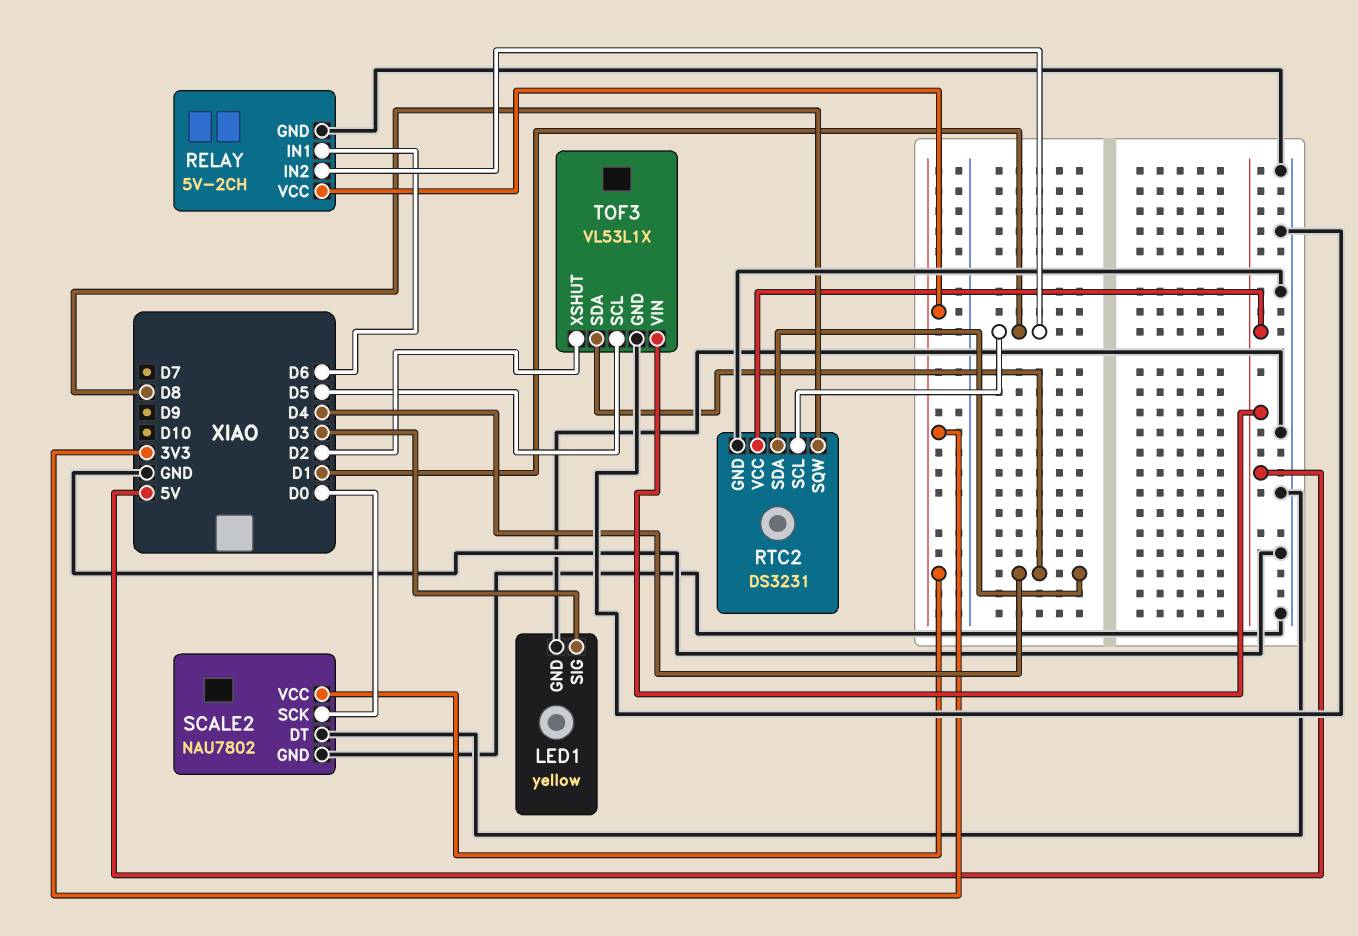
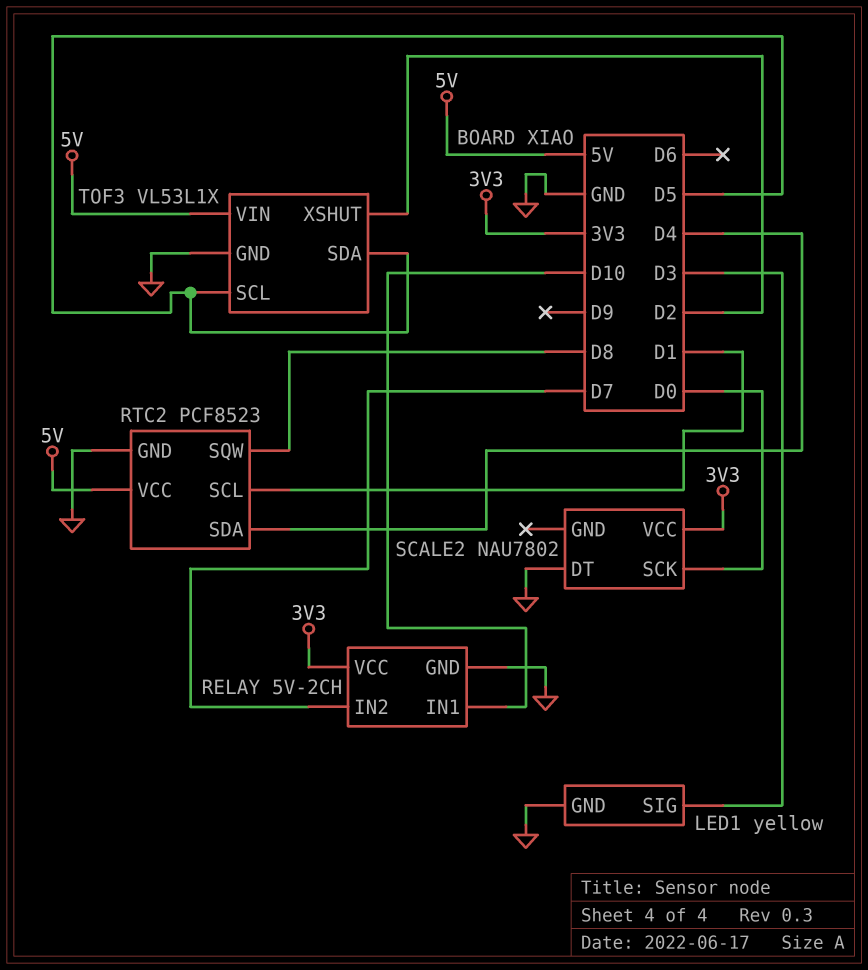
RELAY pin IN1: D6 -> D10
RELAY pin IN2: D1 -> D7
RTC2: DS3231 -> PCF8523
SCALE2 pin GND: GND -> none
TOF3 pin SDA: D4 -> D5

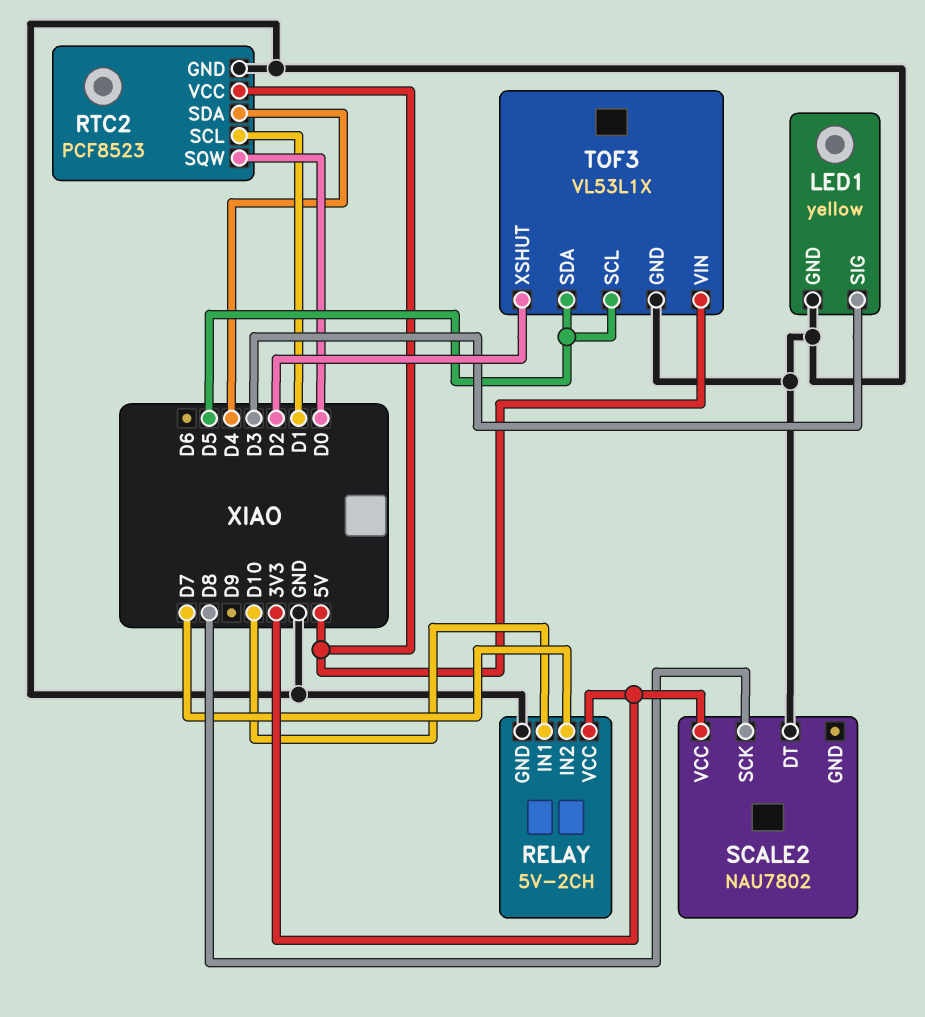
RTC2 pin SQW: D8 -> D0
SCALE2 pin SCK: D0 -> D8

